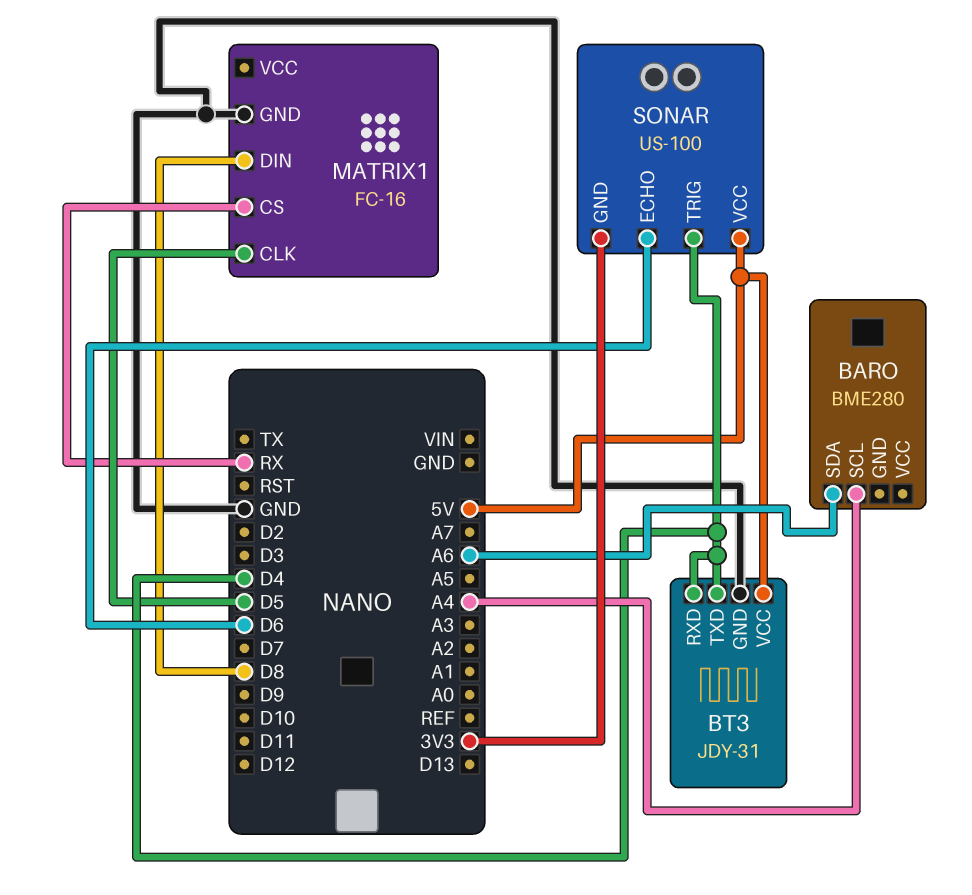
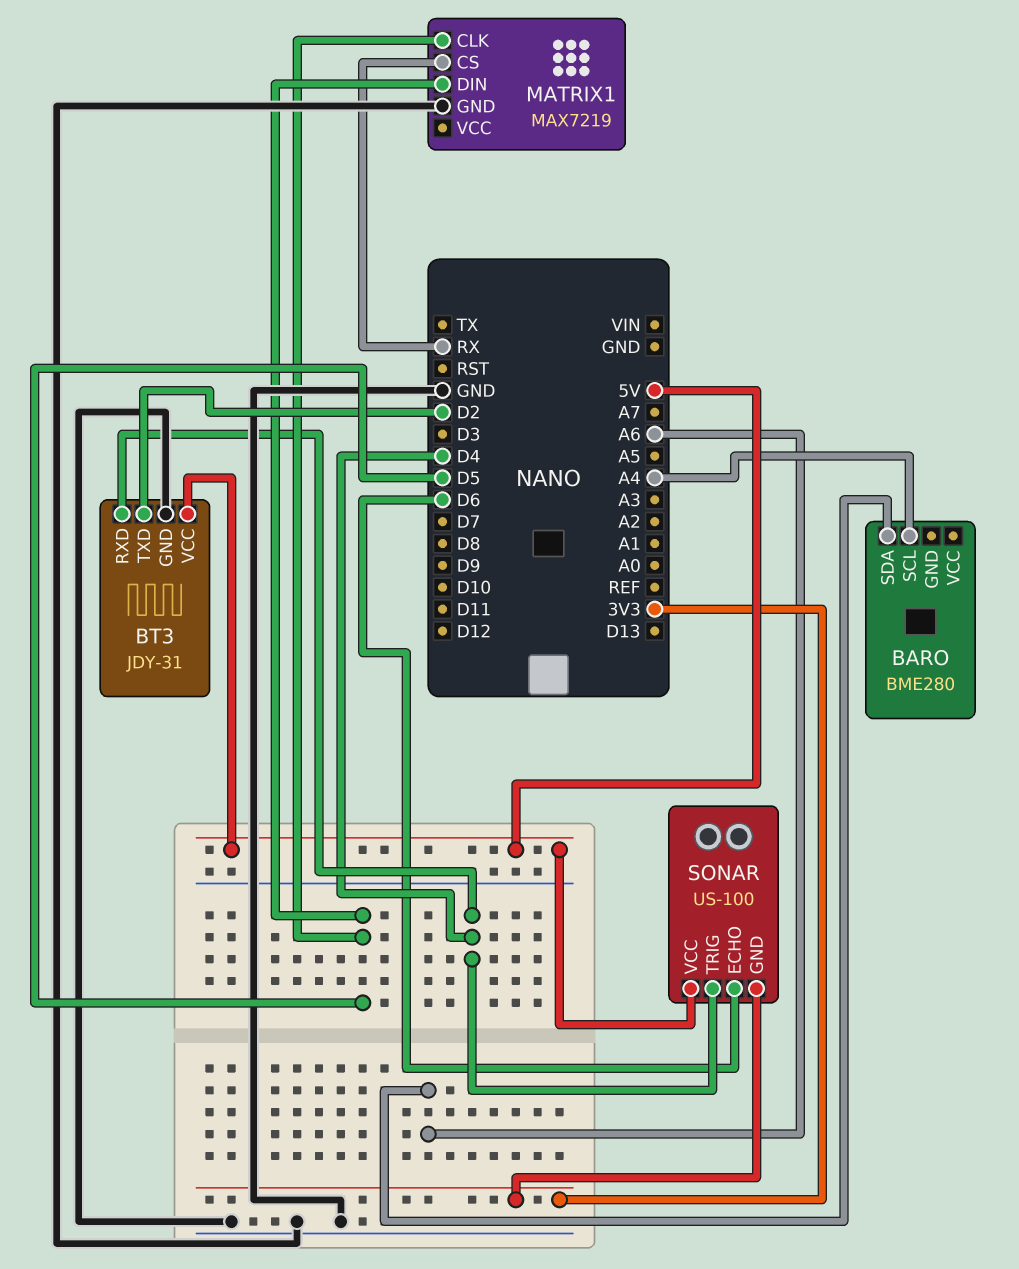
BT3 pin TXD: D4 -> D2
MATRIX1: FC-16 -> MAX7219
MATRIX1 pin DIN: D8 -> D5

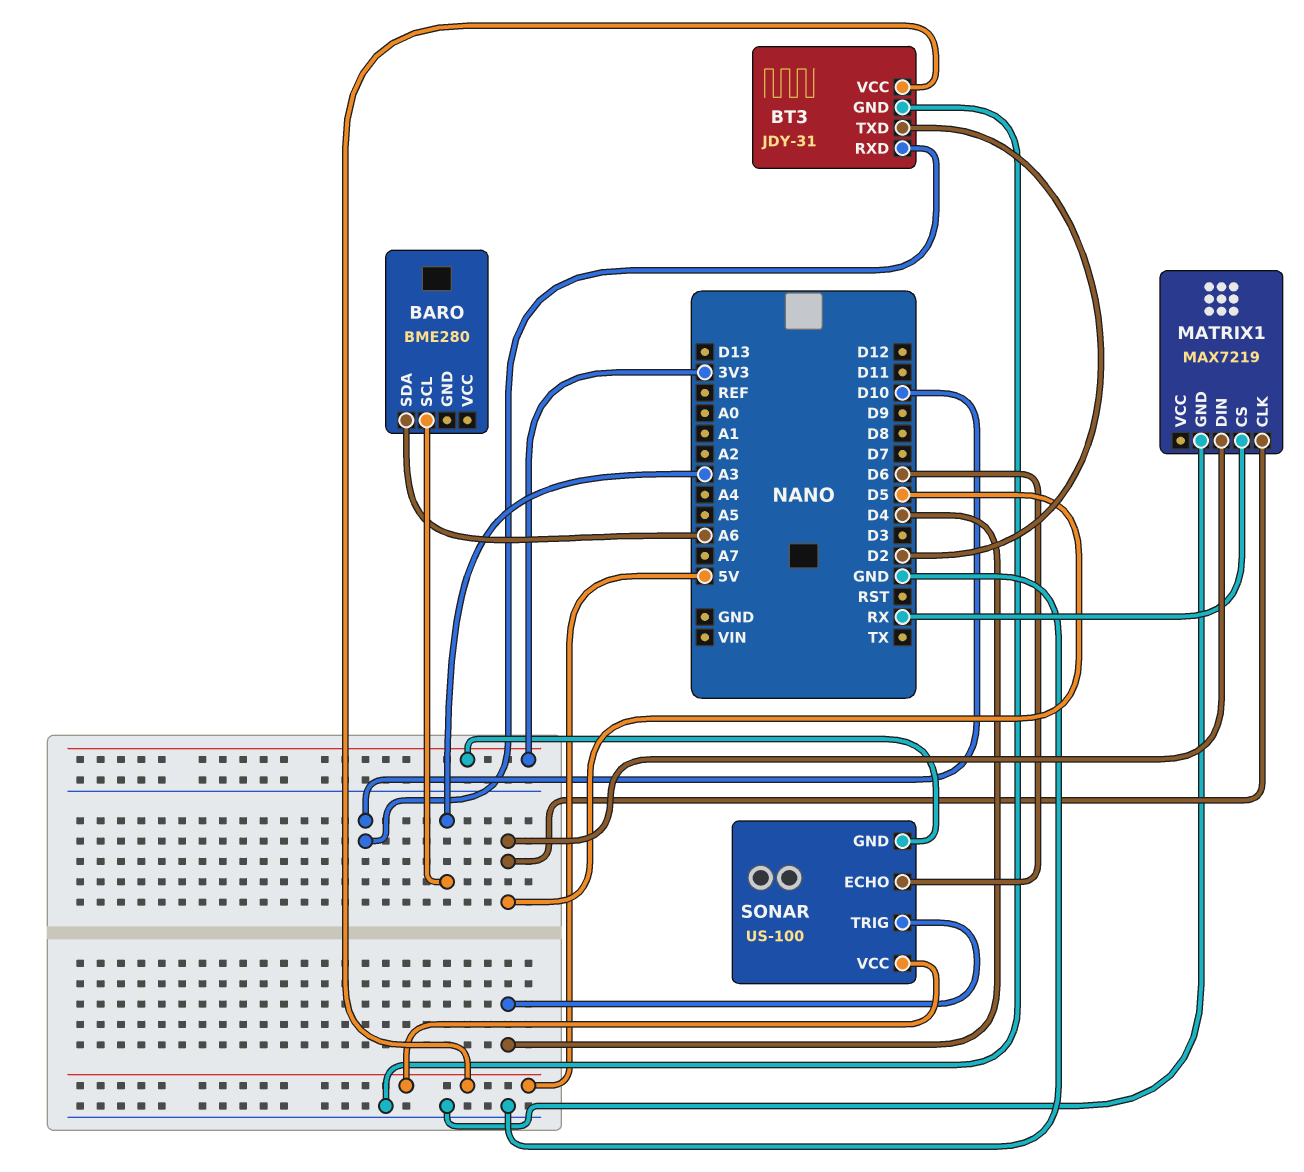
BARO pin SCL: A4 -> A3
BT3 pin RXD: D4 -> D10

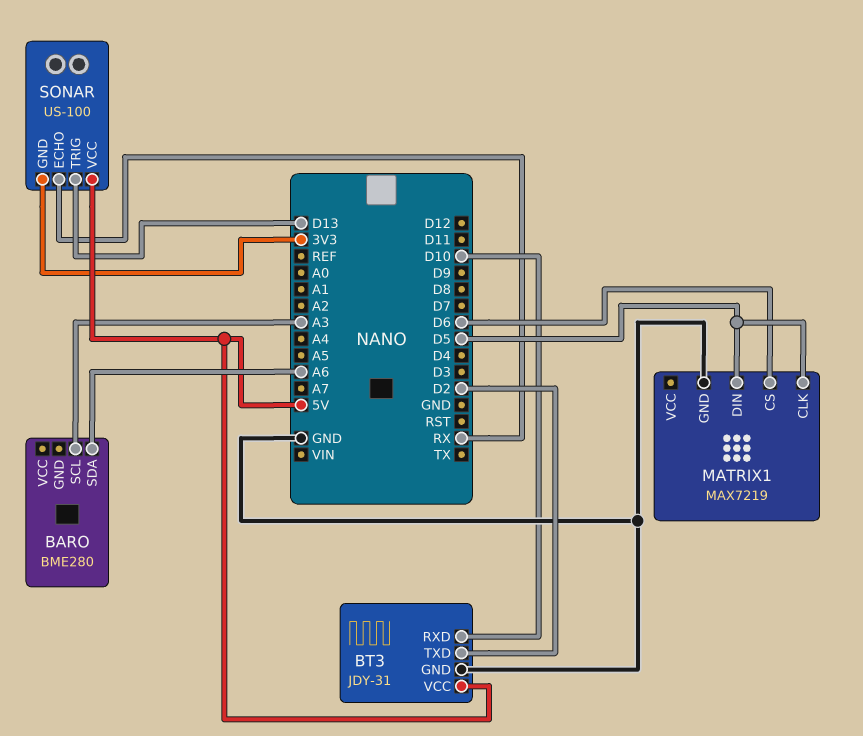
MATRIX1 pin CS: RX -> D6
SONAR pin ECHO: D6 -> RX
SONAR pin TRIG: D4 -> D13

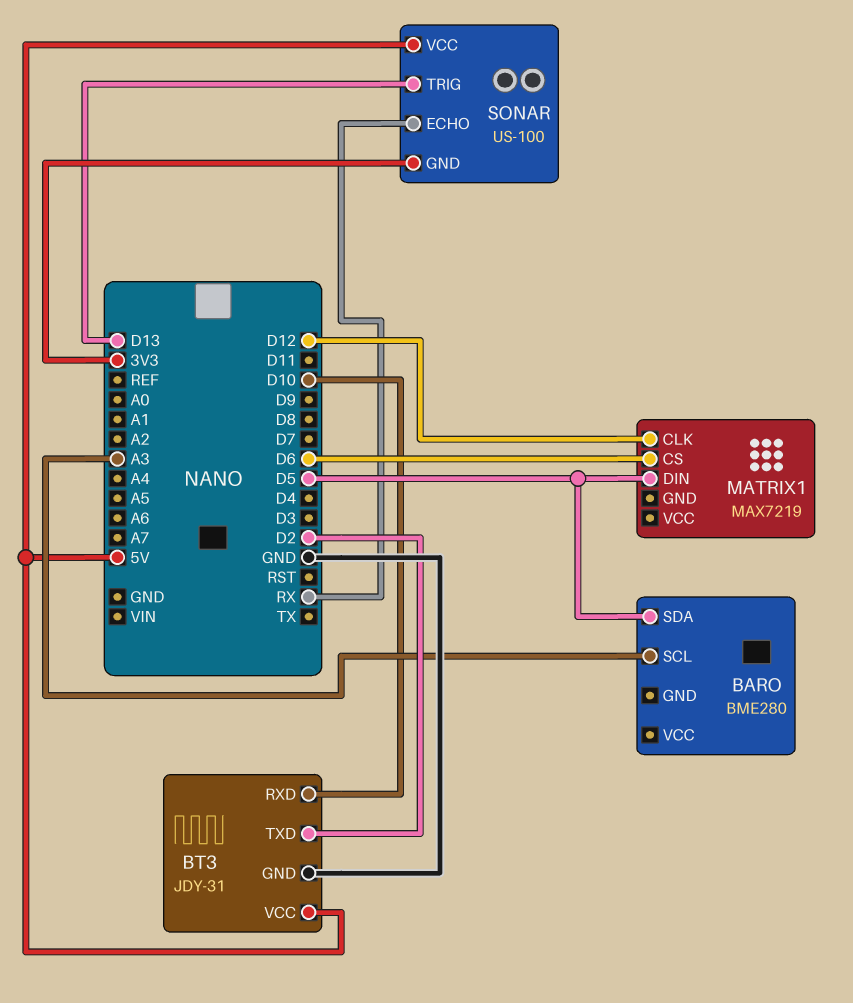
BARO pin SDA: A6 -> D5
MATRIX1 pin CLK: D5 -> D12
MATRIX1 pin GND: GND -> none

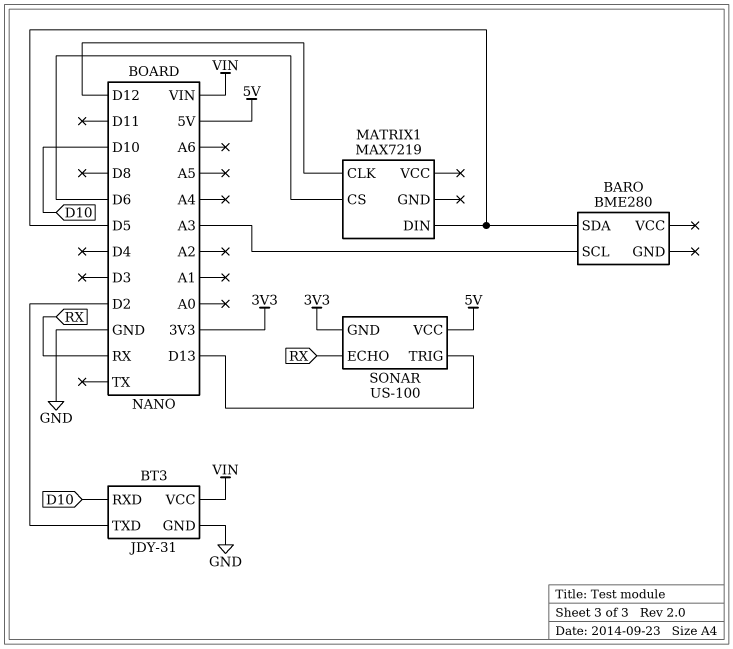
BT3 pin VCC: 5V -> VIN

